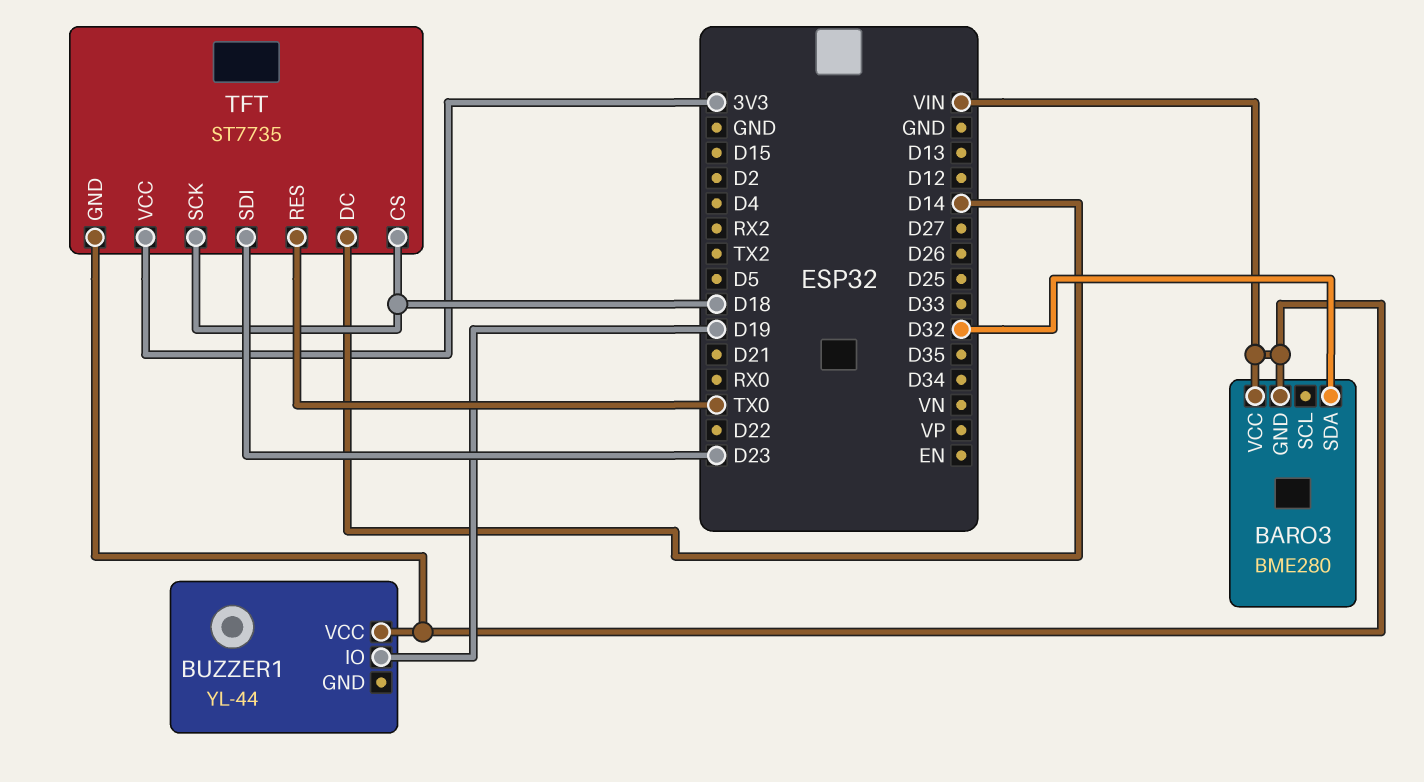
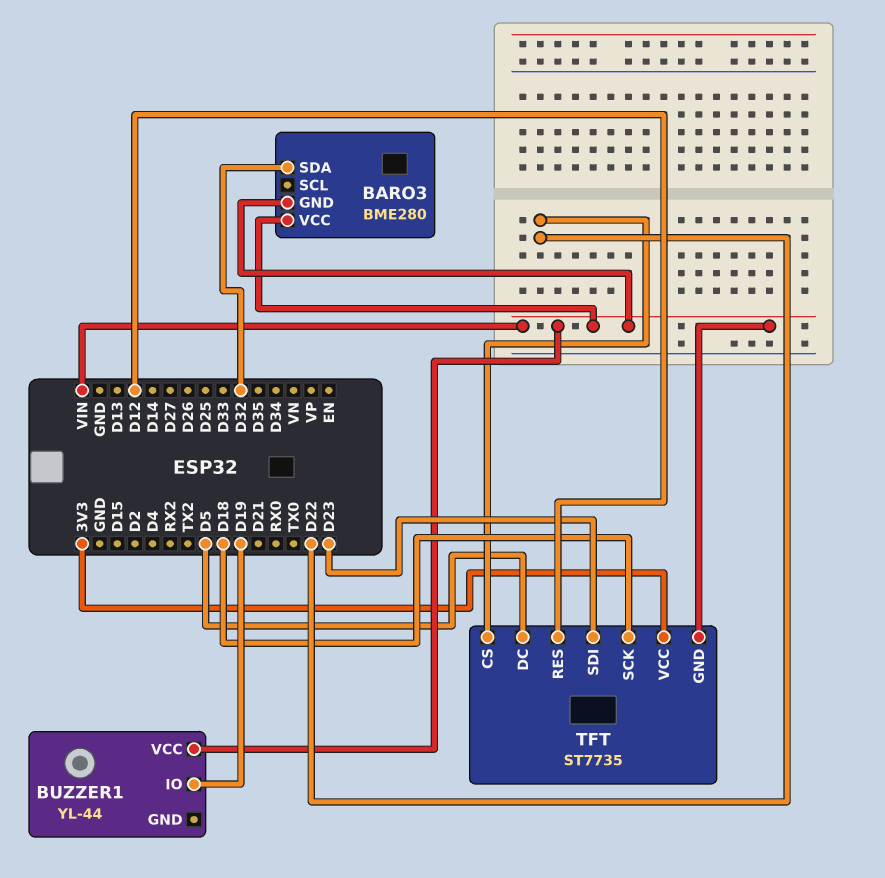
TFT pin CS: D18 -> D22
TFT pin DC: D14 -> D5
TFT pin RES: TX0 -> D12

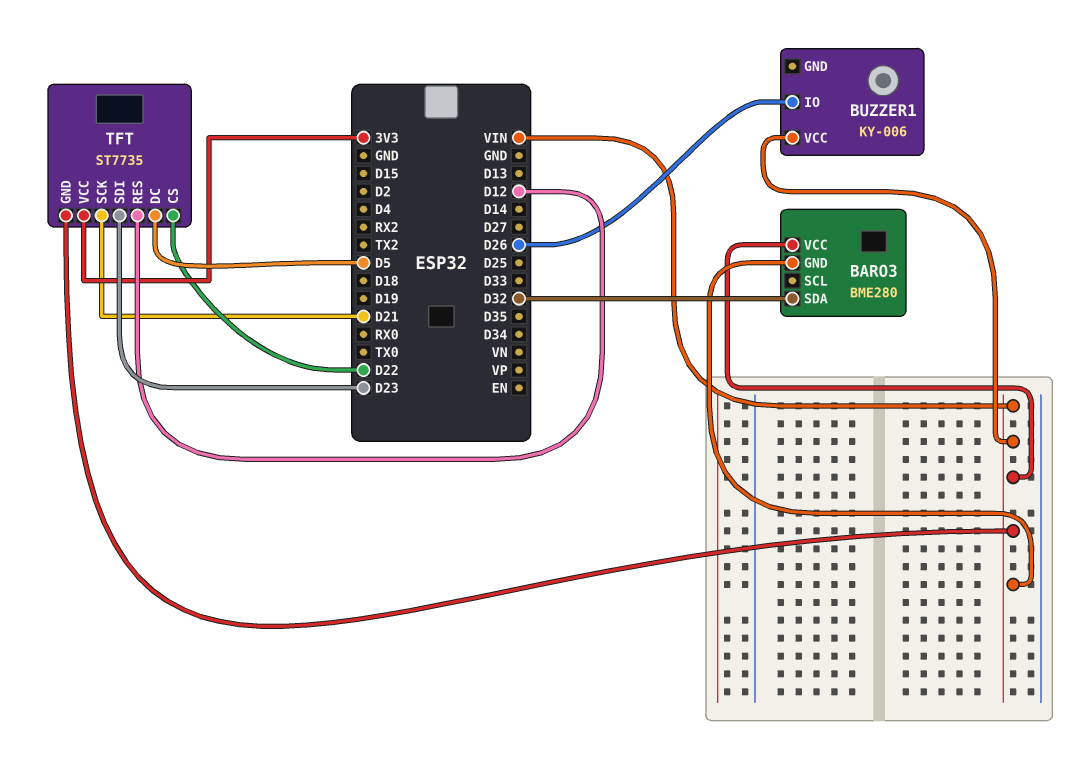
BUZZER1: YL-44 -> KY-006
BUZZER1 pin IO: D19 -> D26
TFT pin SCK: D18 -> D21

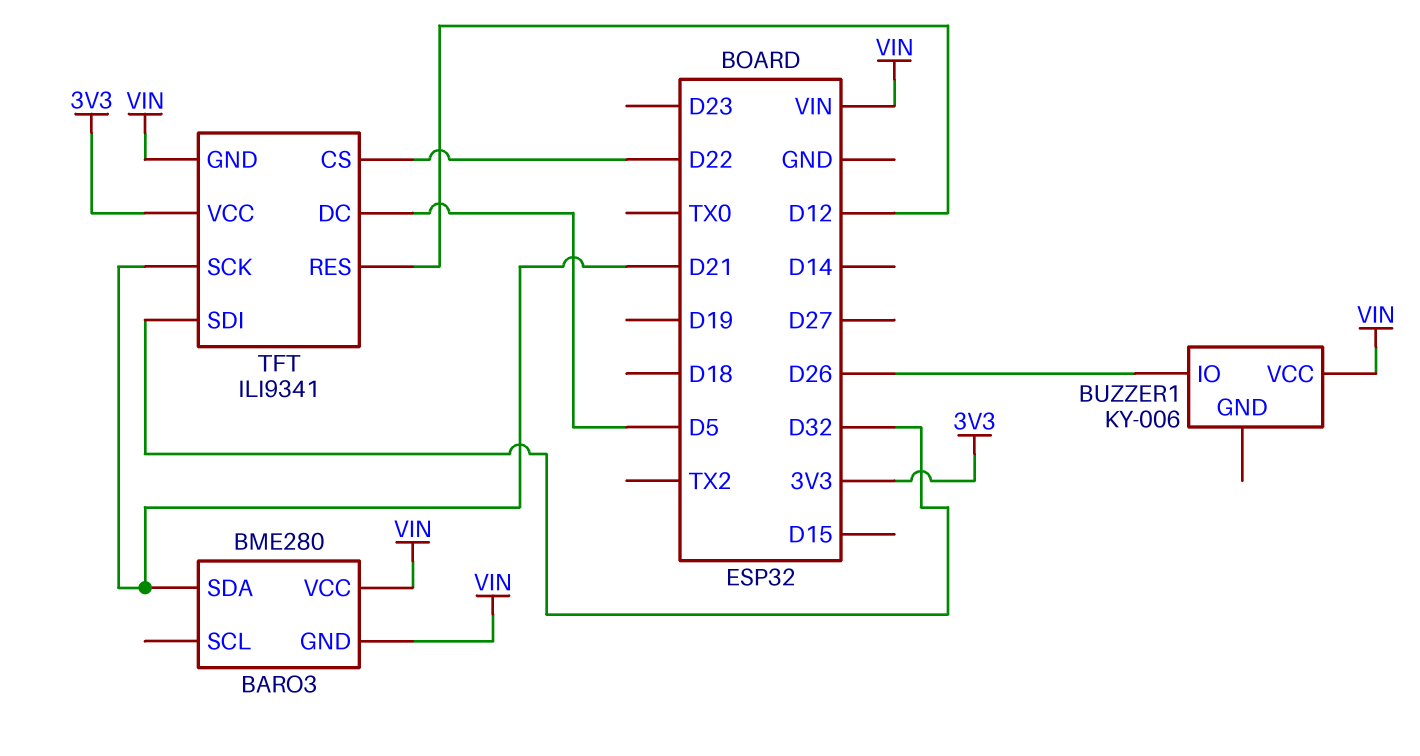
BARO3 pin SDA: D32 -> D21
TFT: ST7735 -> ILI9341
TFT pin SDI: D23 -> D32

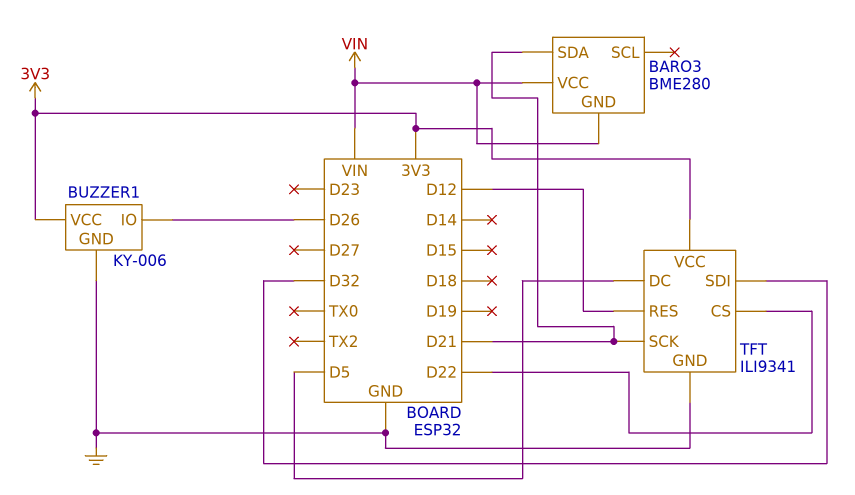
BUZZER1 pin GND: none -> GND
BUZZER1 pin VCC: VIN -> 3V3
TFT pin GND: VIN -> GND

